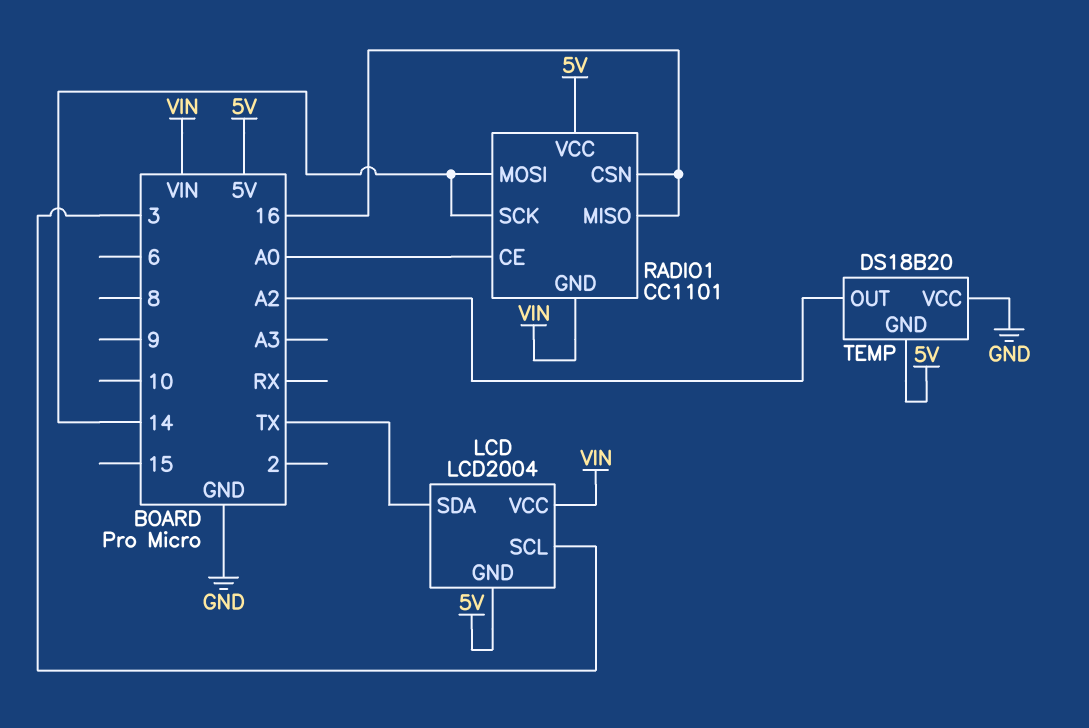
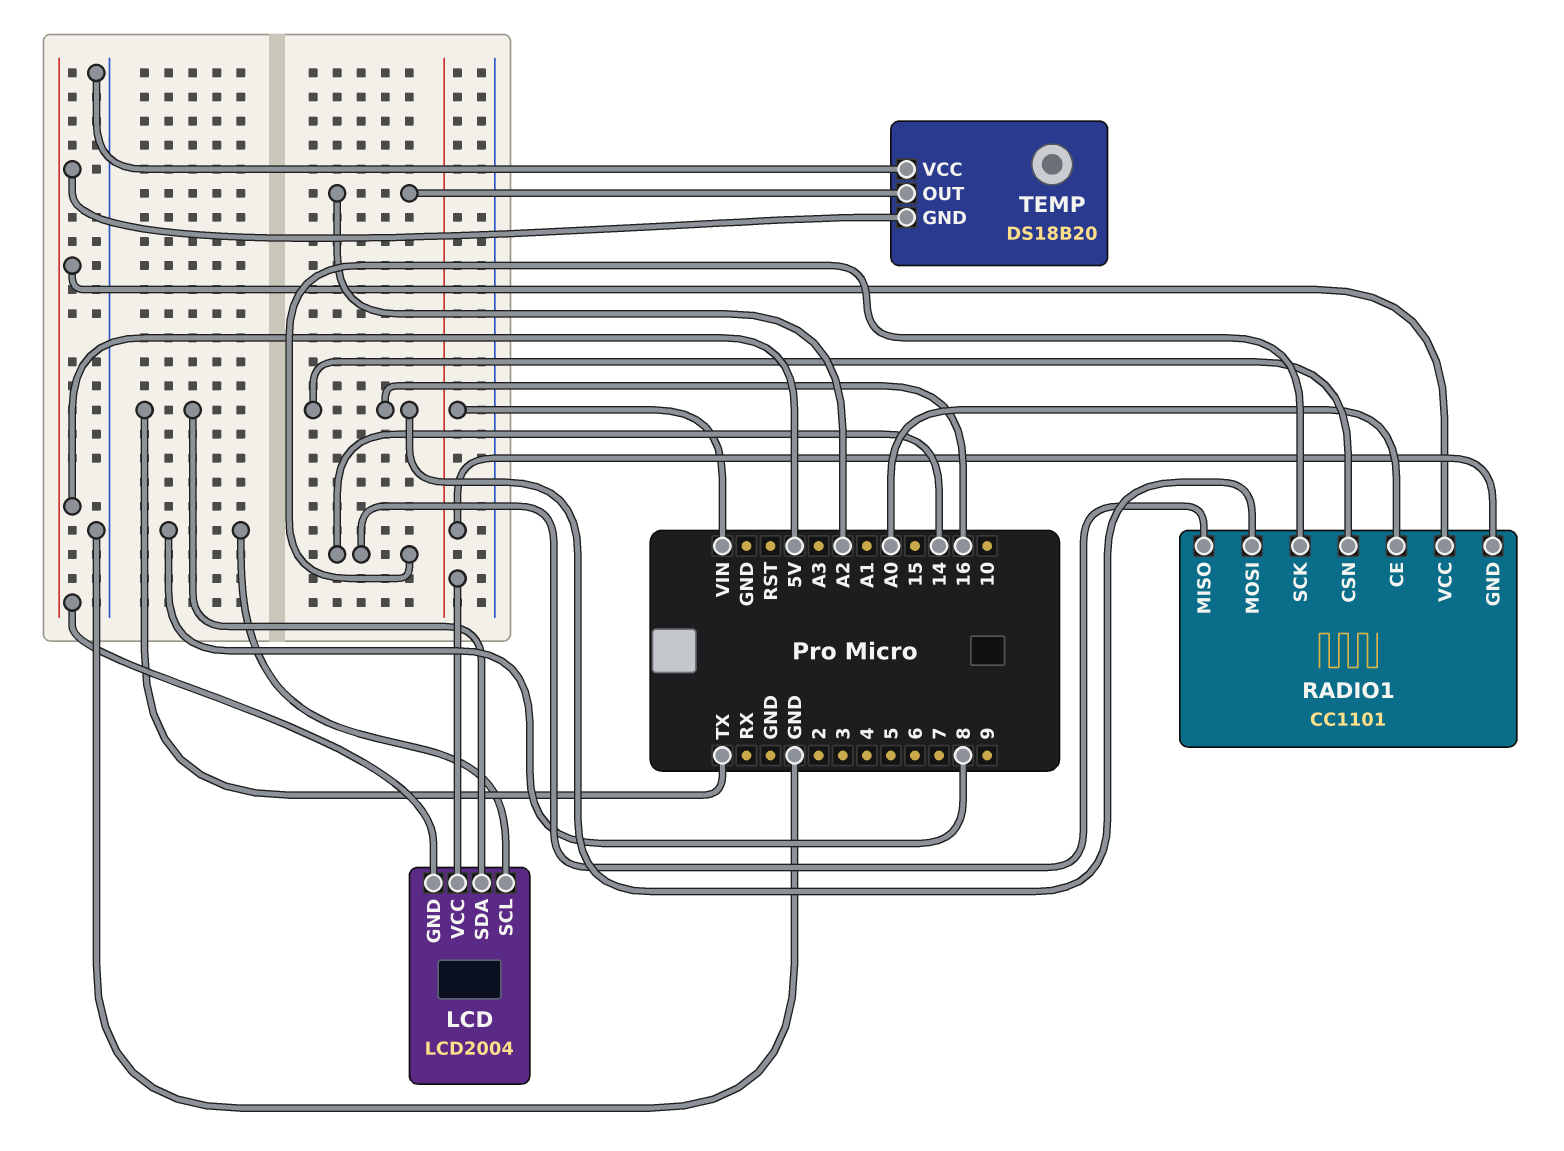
LCD pin SCL: 3 -> 8
RADIO1 pin MISO: 16 -> 14
RADIO1 pin MOSI: 14 -> 16

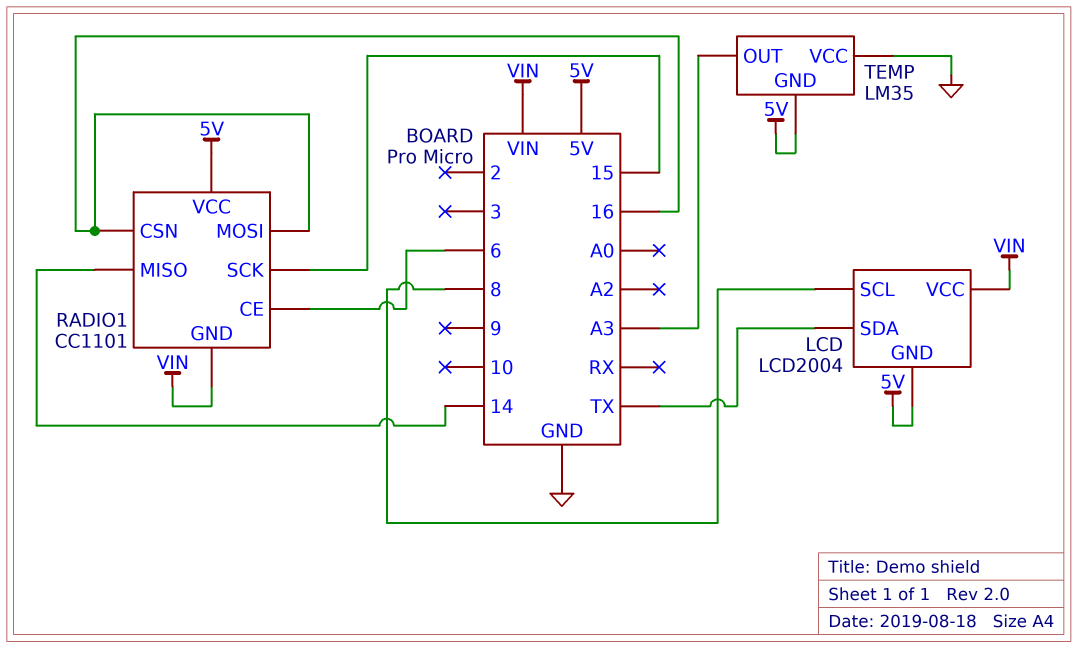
RADIO1 pin CE: A0 -> 6
RADIO1 pin SCK: 14 -> 15
TEMP: DS18B20 -> LM35
TEMP pin OUT: A2 -> A3

